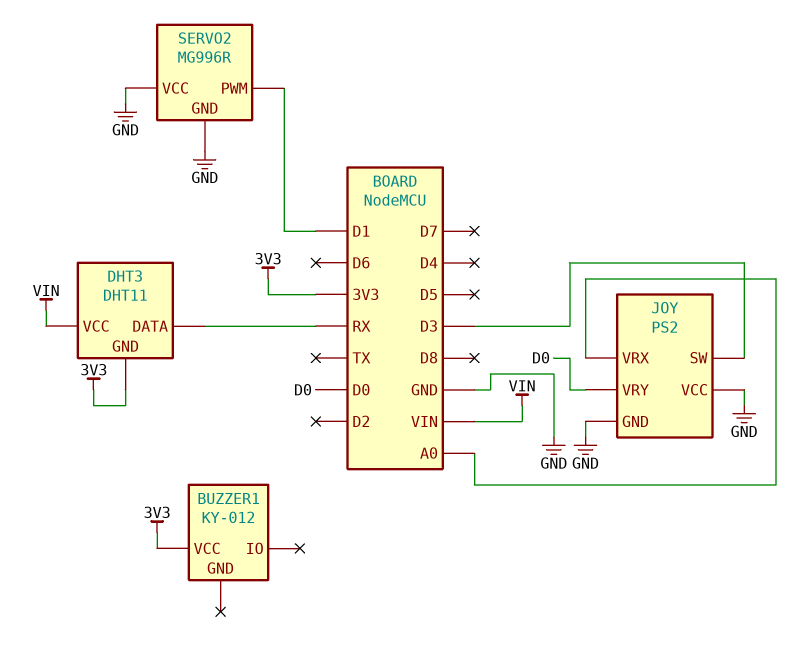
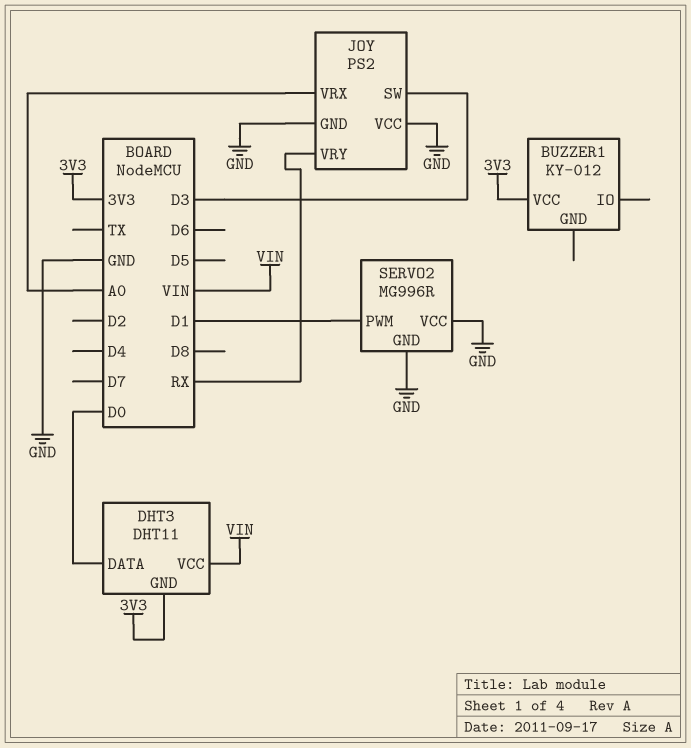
DHT3 pin DATA: RX -> D0
JOY pin VRY: D0 -> RX

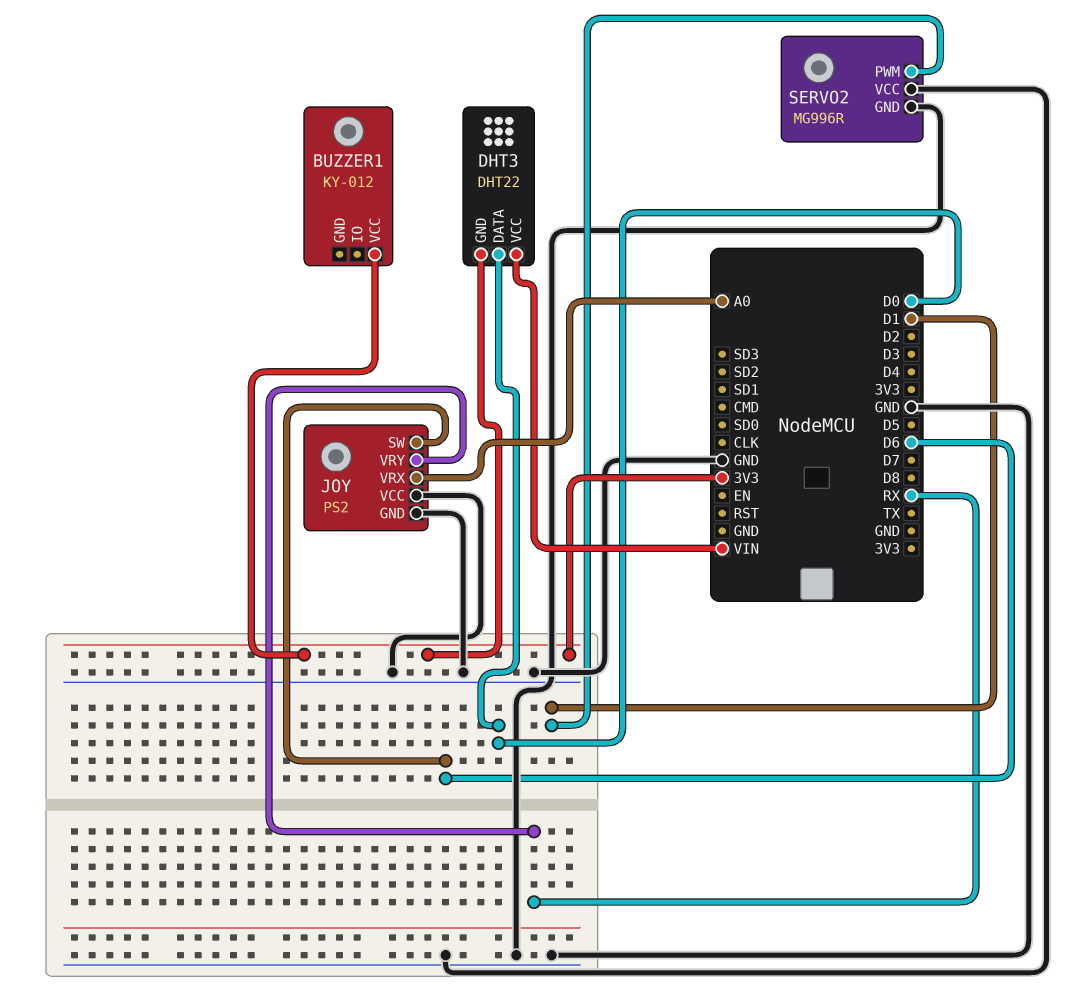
DHT3: DHT11 -> DHT22
JOY pin SW: D3 -> D6

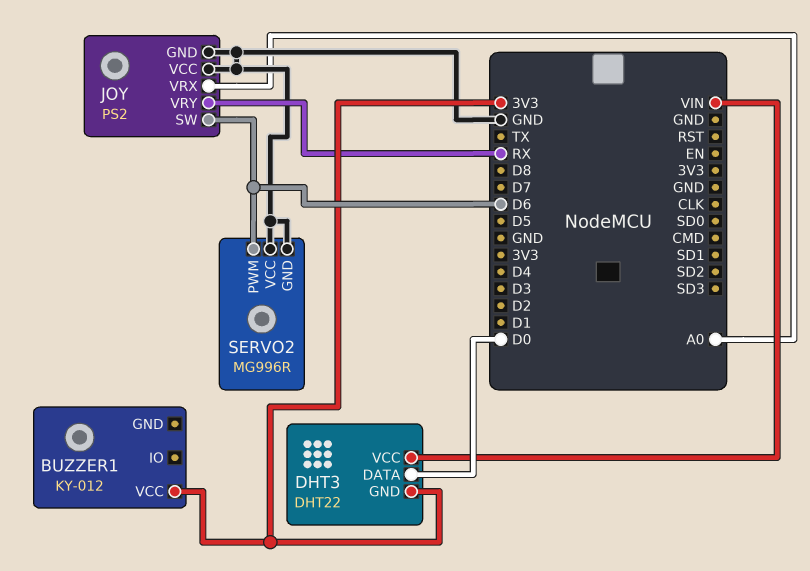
SERVO2 pin PWM: D1 -> D6

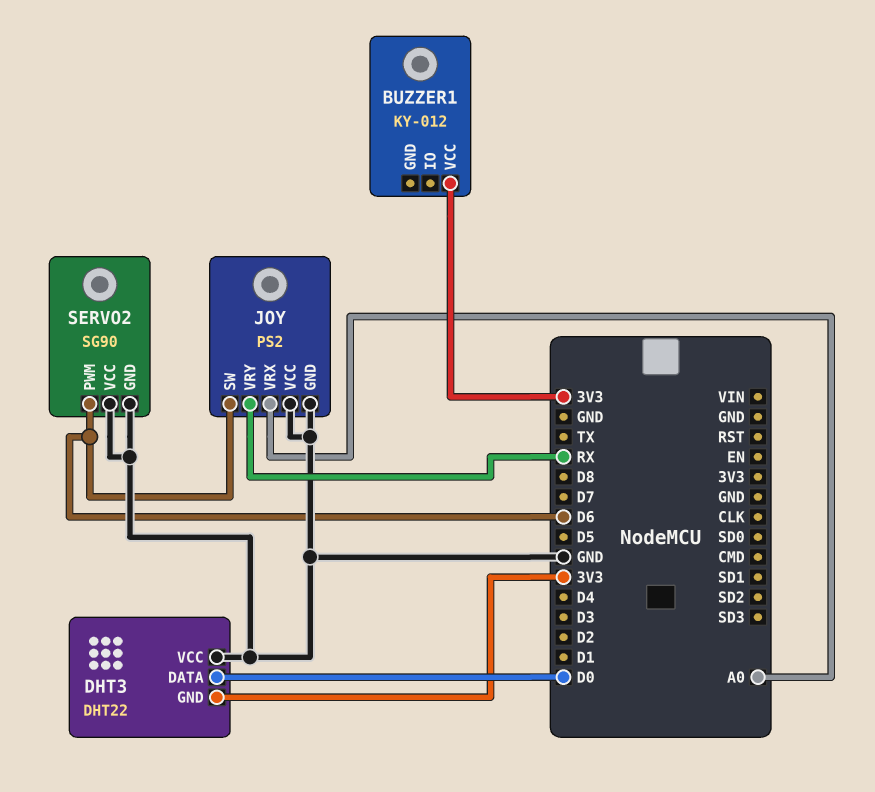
DHT3 pin VCC: VIN -> GND
SERVO2: MG996R -> SG90

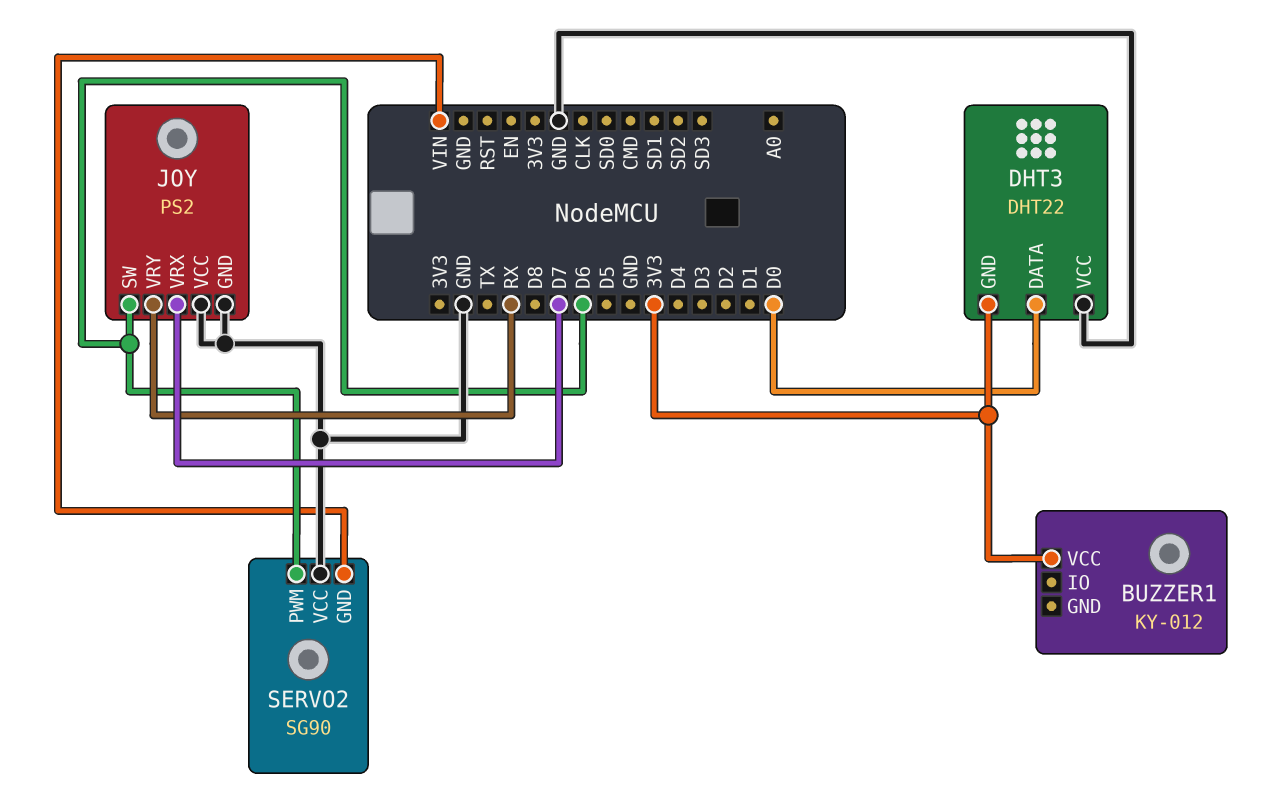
JOY pin VRX: A0 -> D7
SERVO2 pin GND: GND -> VIN

